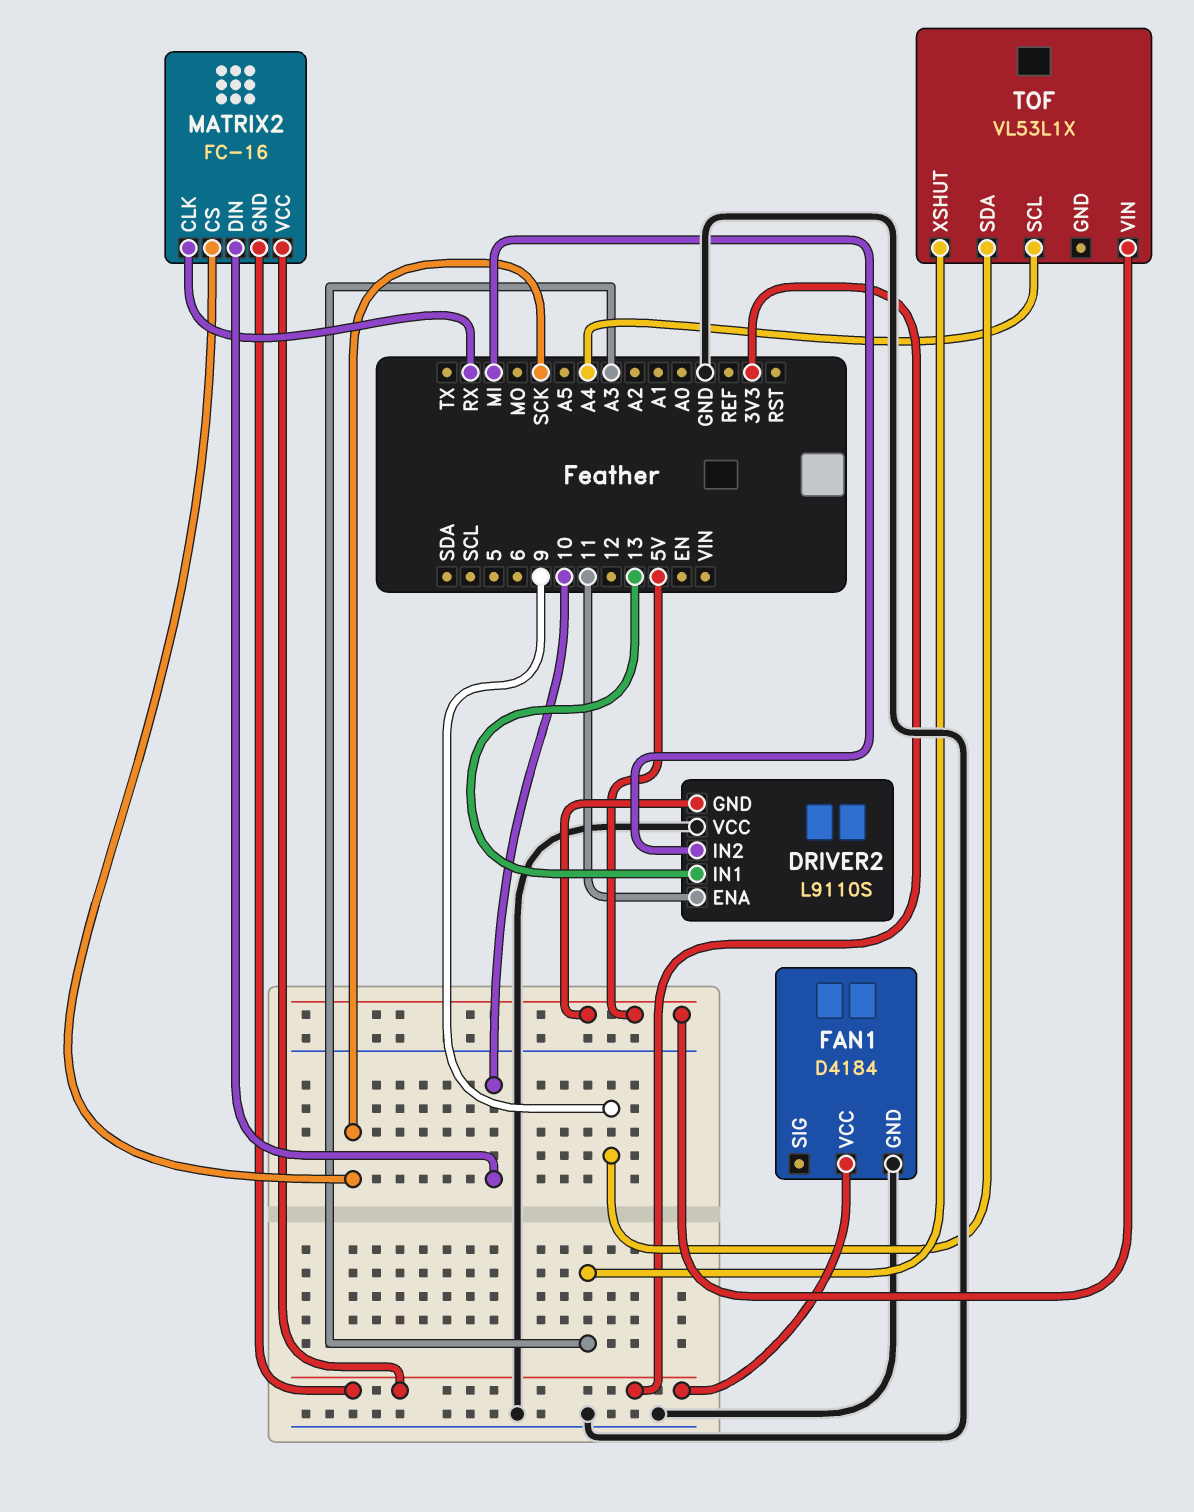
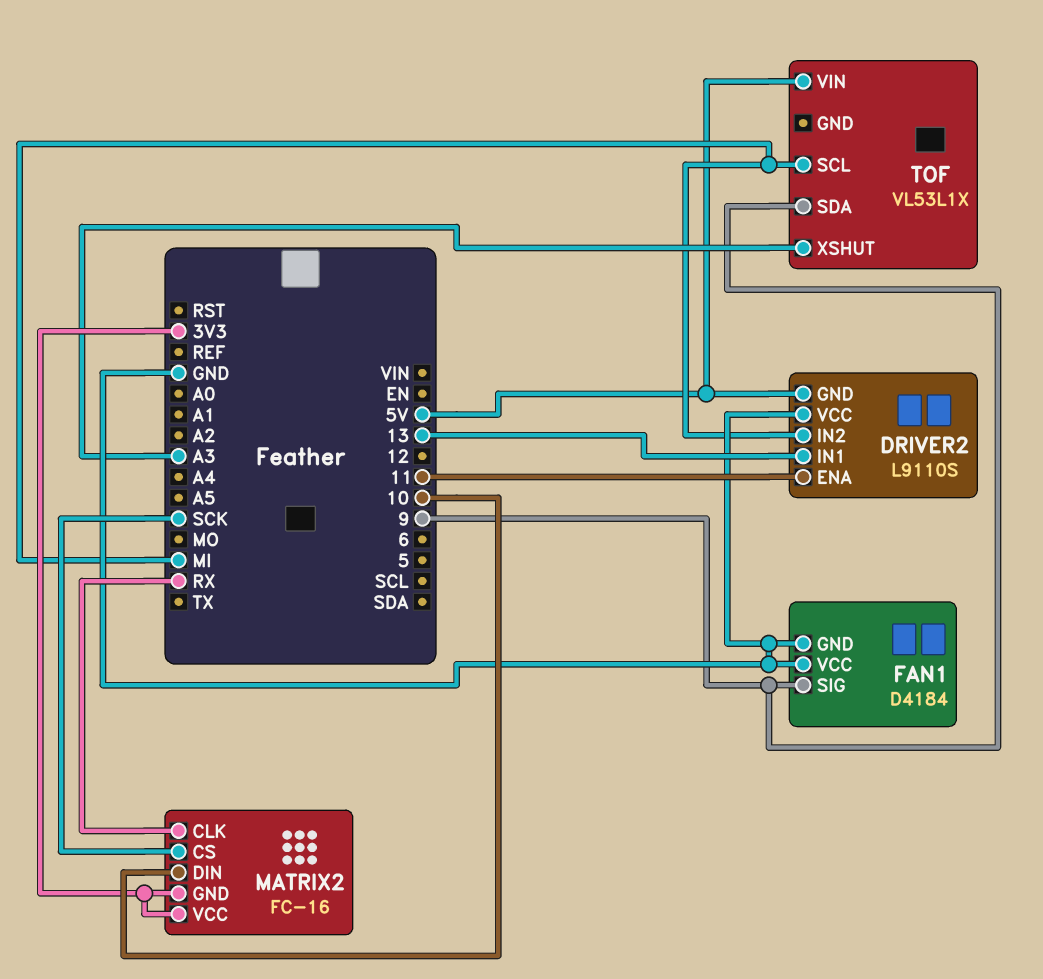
FAN1 pin SIG: none -> 9
FAN1 pin VCC: 3V3 -> GND
TOF pin SCL: A4 -> MI

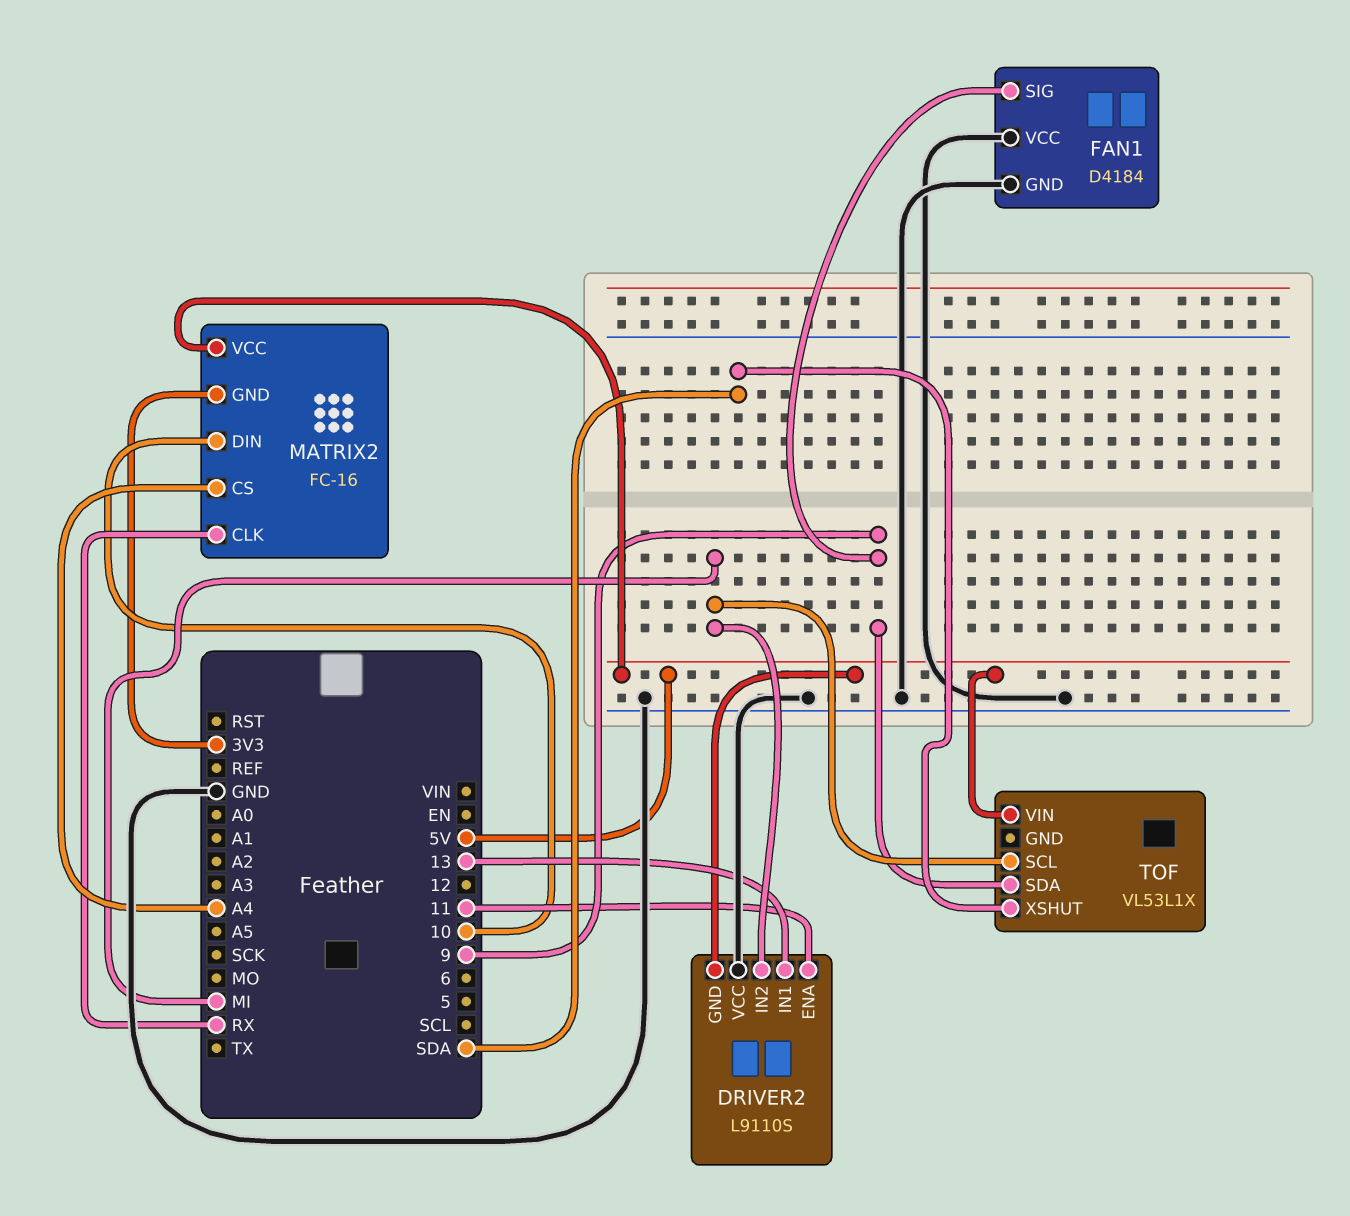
MATRIX2 pin CS: SCK -> A4
MATRIX2 pin VCC: 3V3 -> 5V
TOF pin XSHUT: A3 -> SDA

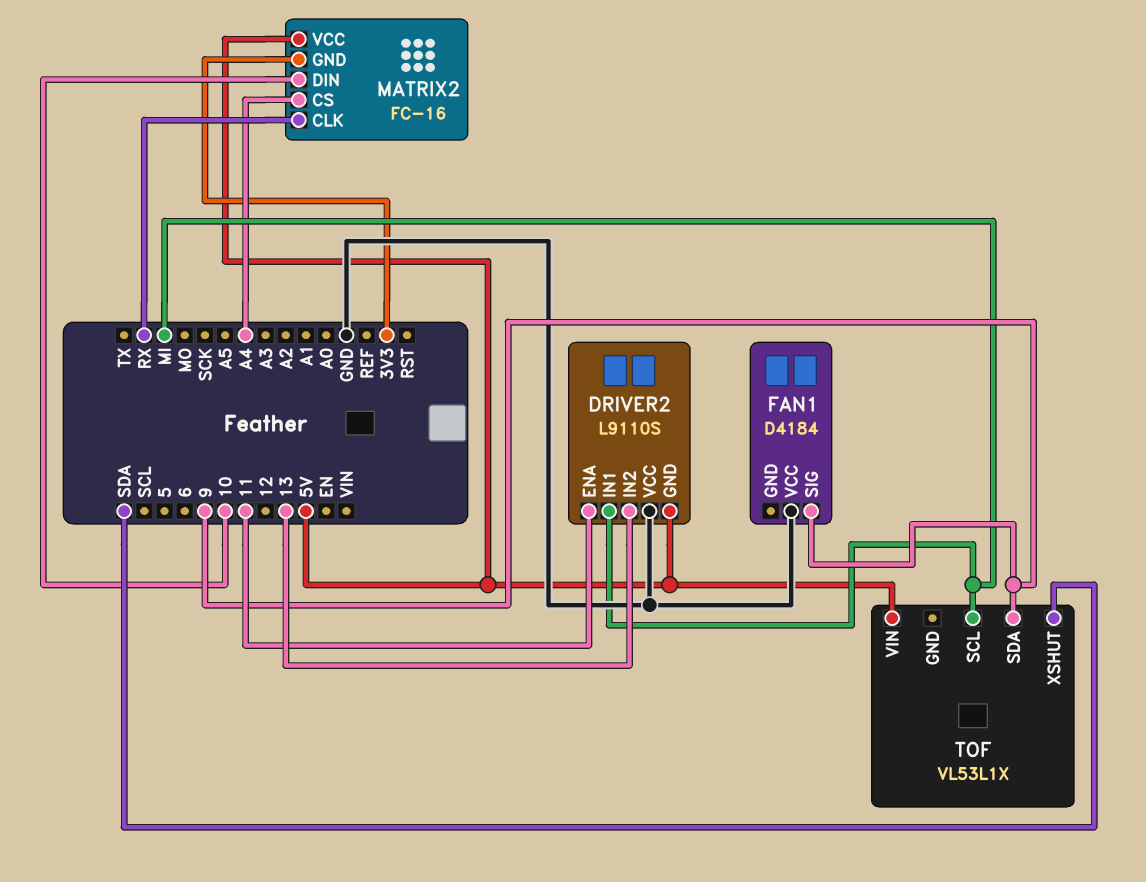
DRIVER2 pin IN1: 13 -> MI
DRIVER2 pin IN2: MI -> 13
FAN1 pin GND: GND -> none

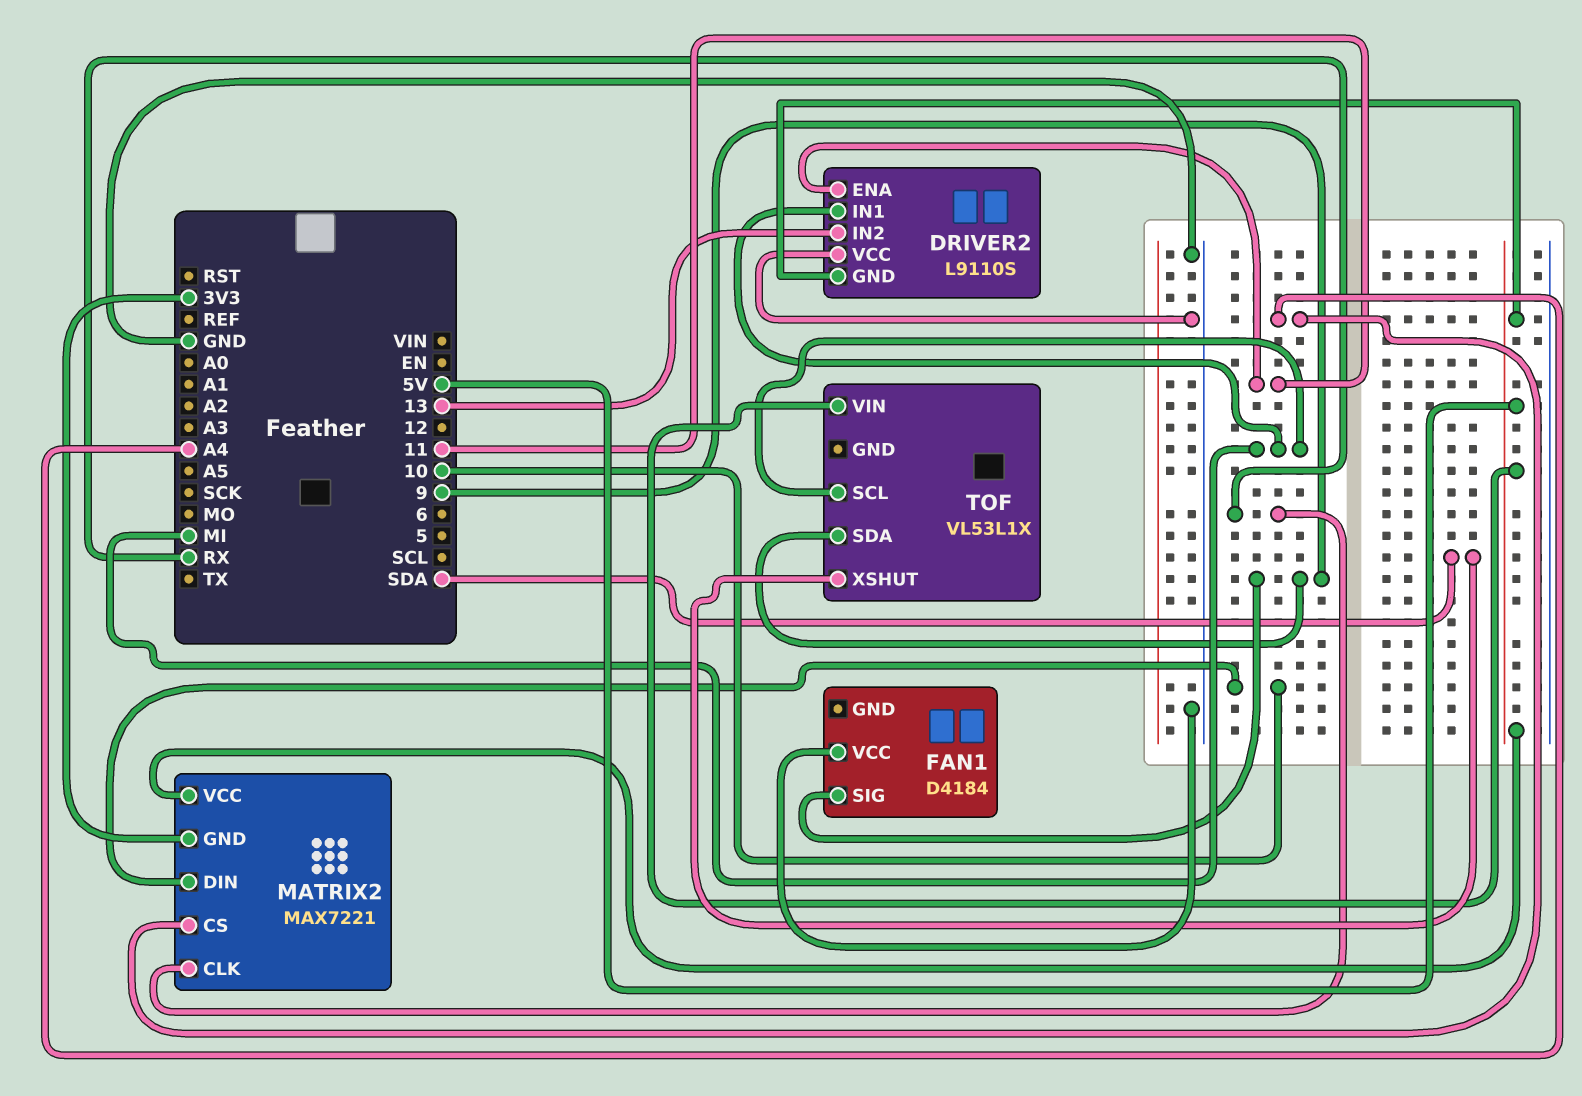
MATRIX2: FC-16 -> MAX7221

